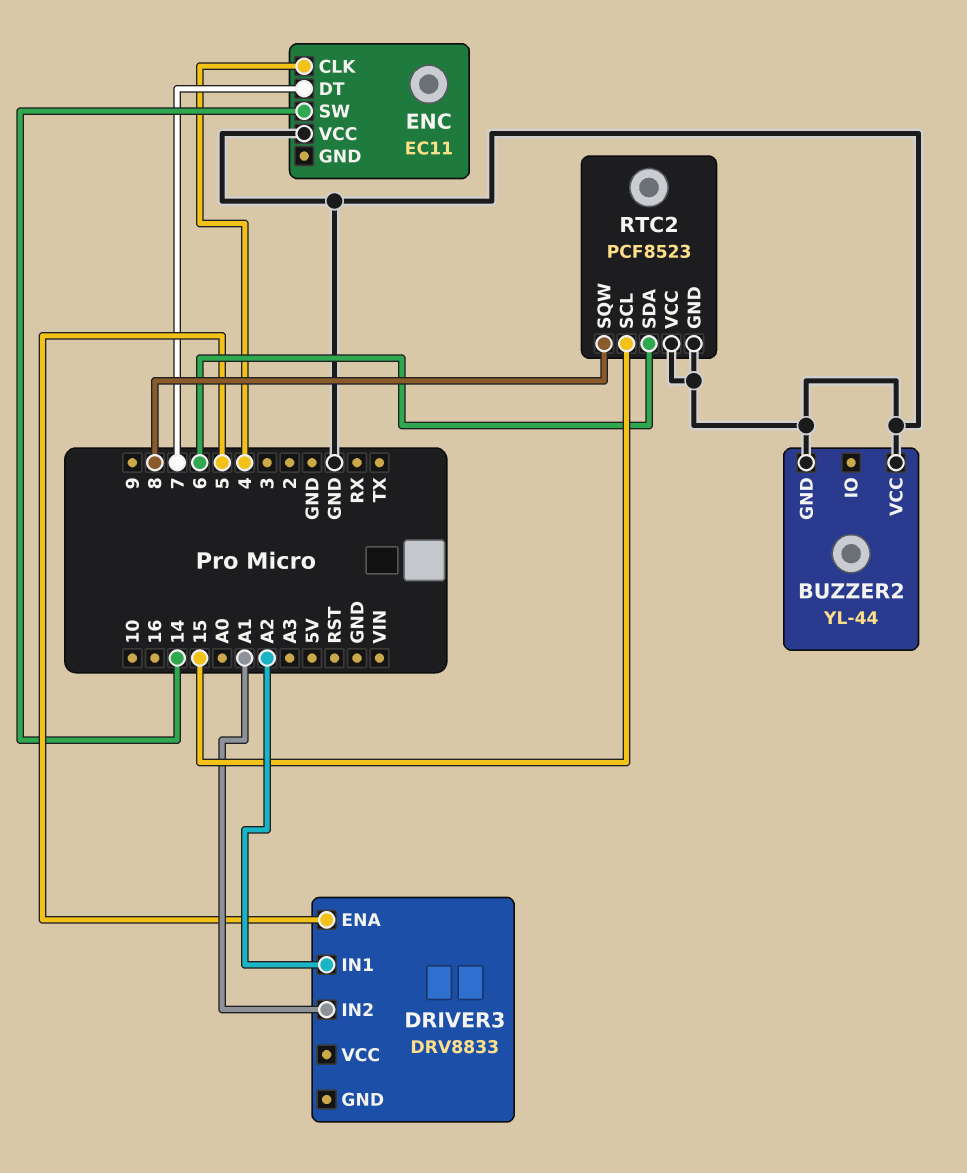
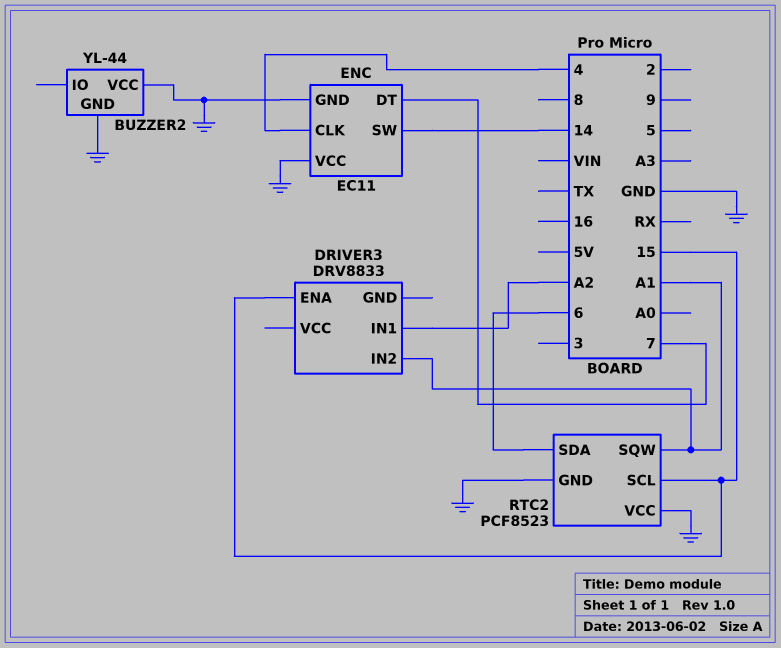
DRIVER3 pin ENA: 5 -> 15
ENC pin GND: none -> GND
RTC2 pin SQW: 8 -> A1

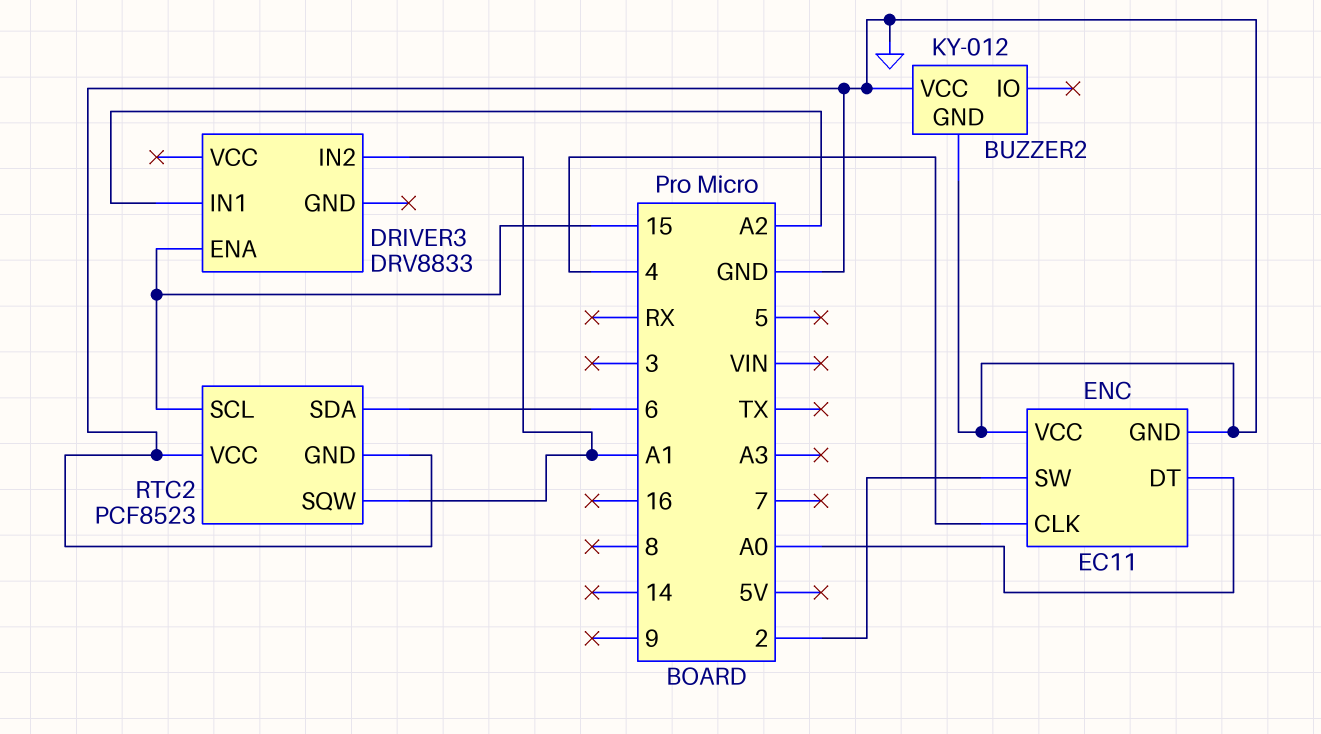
BUZZER2: YL-44 -> KY-012
ENC pin DT: 7 -> A0
ENC pin SW: 14 -> 2

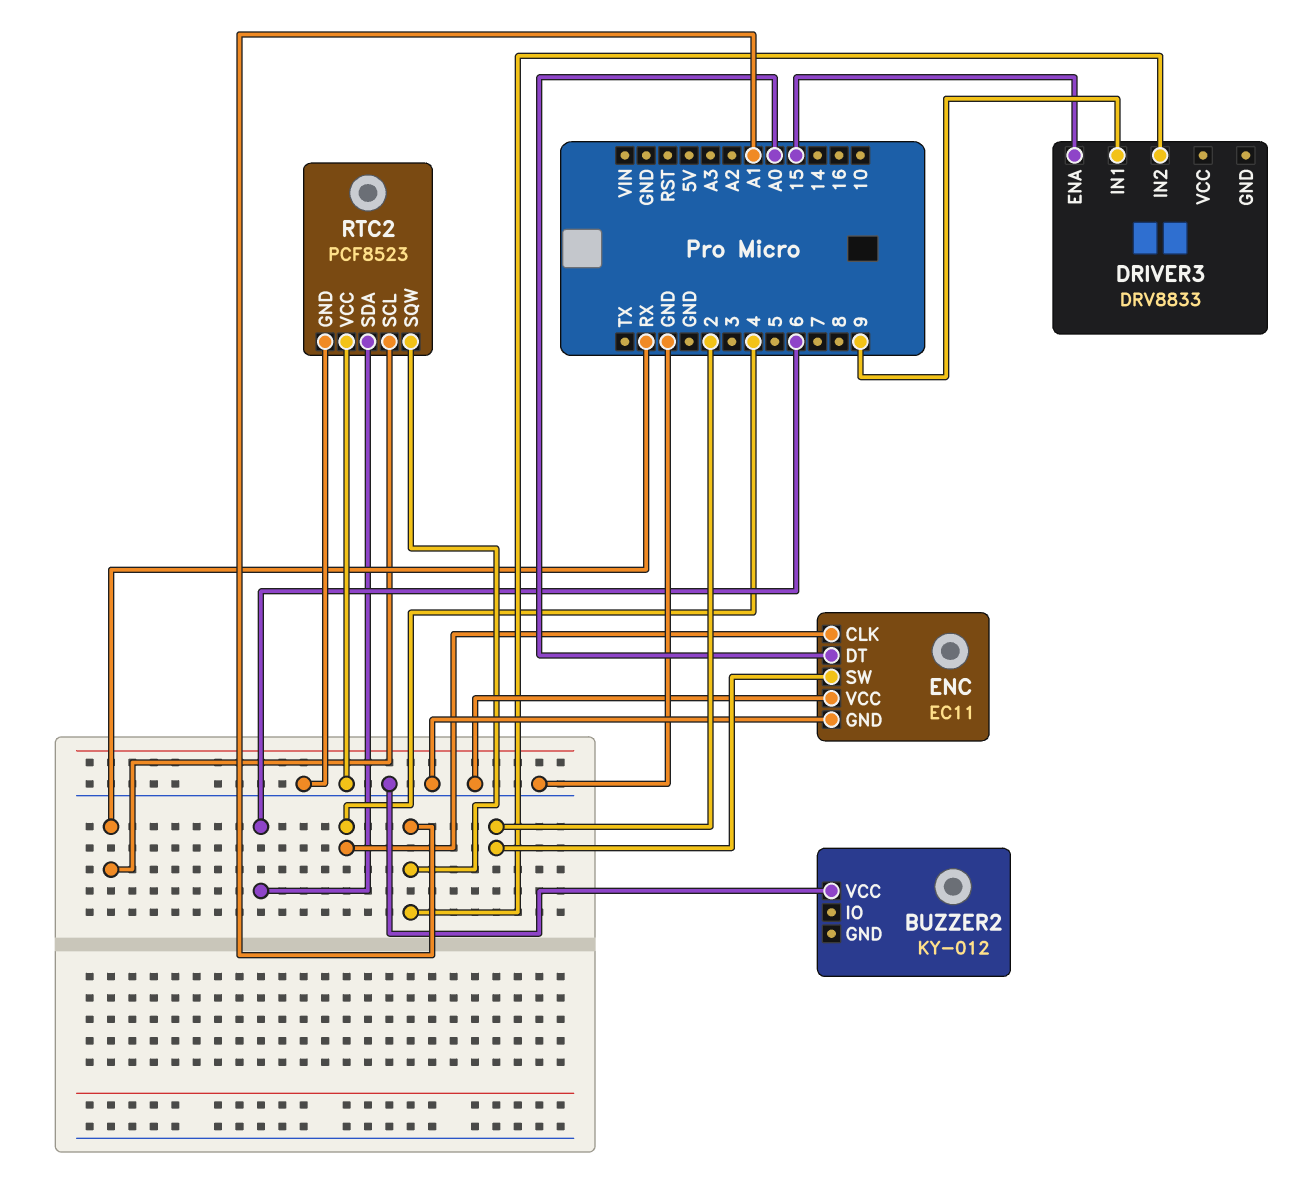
BUZZER2 pin GND: GND -> none
DRIVER3 pin IN1: A2 -> 9
RTC2 pin SCL: 15 -> RX

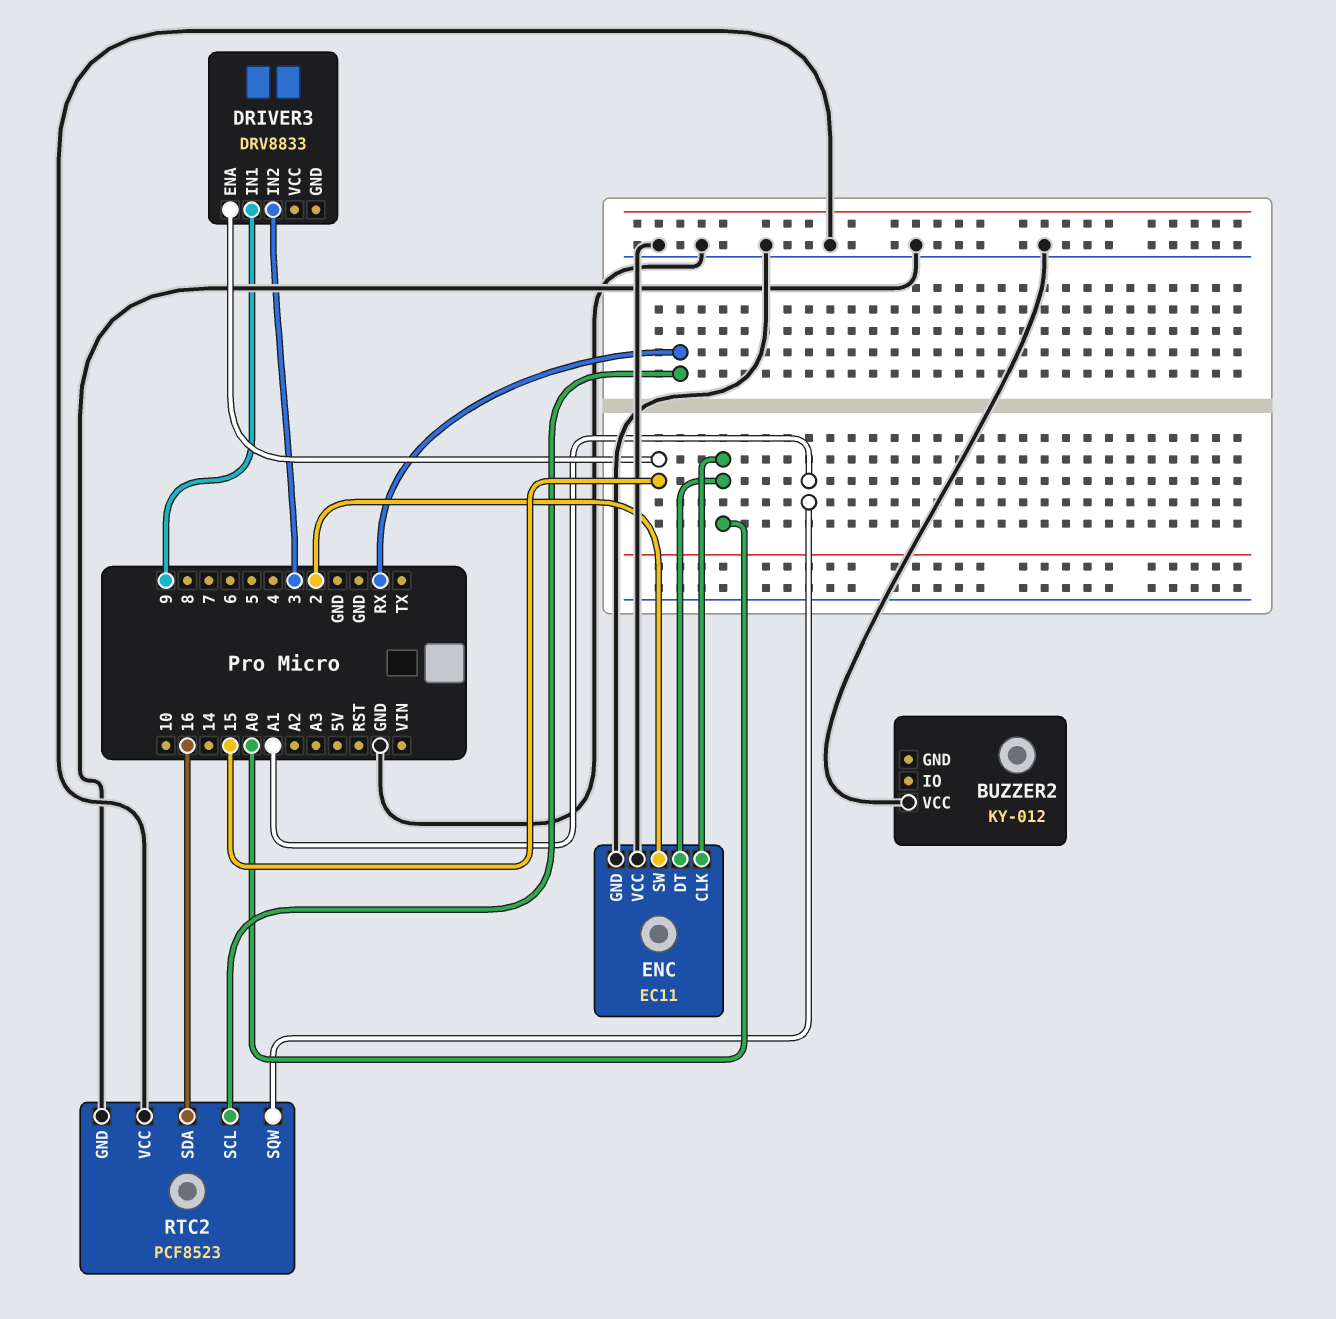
DRIVER3 pin IN2: A1 -> 3
ENC pin CLK: 4 -> A0
RTC2 pin SDA: 6 -> 16

